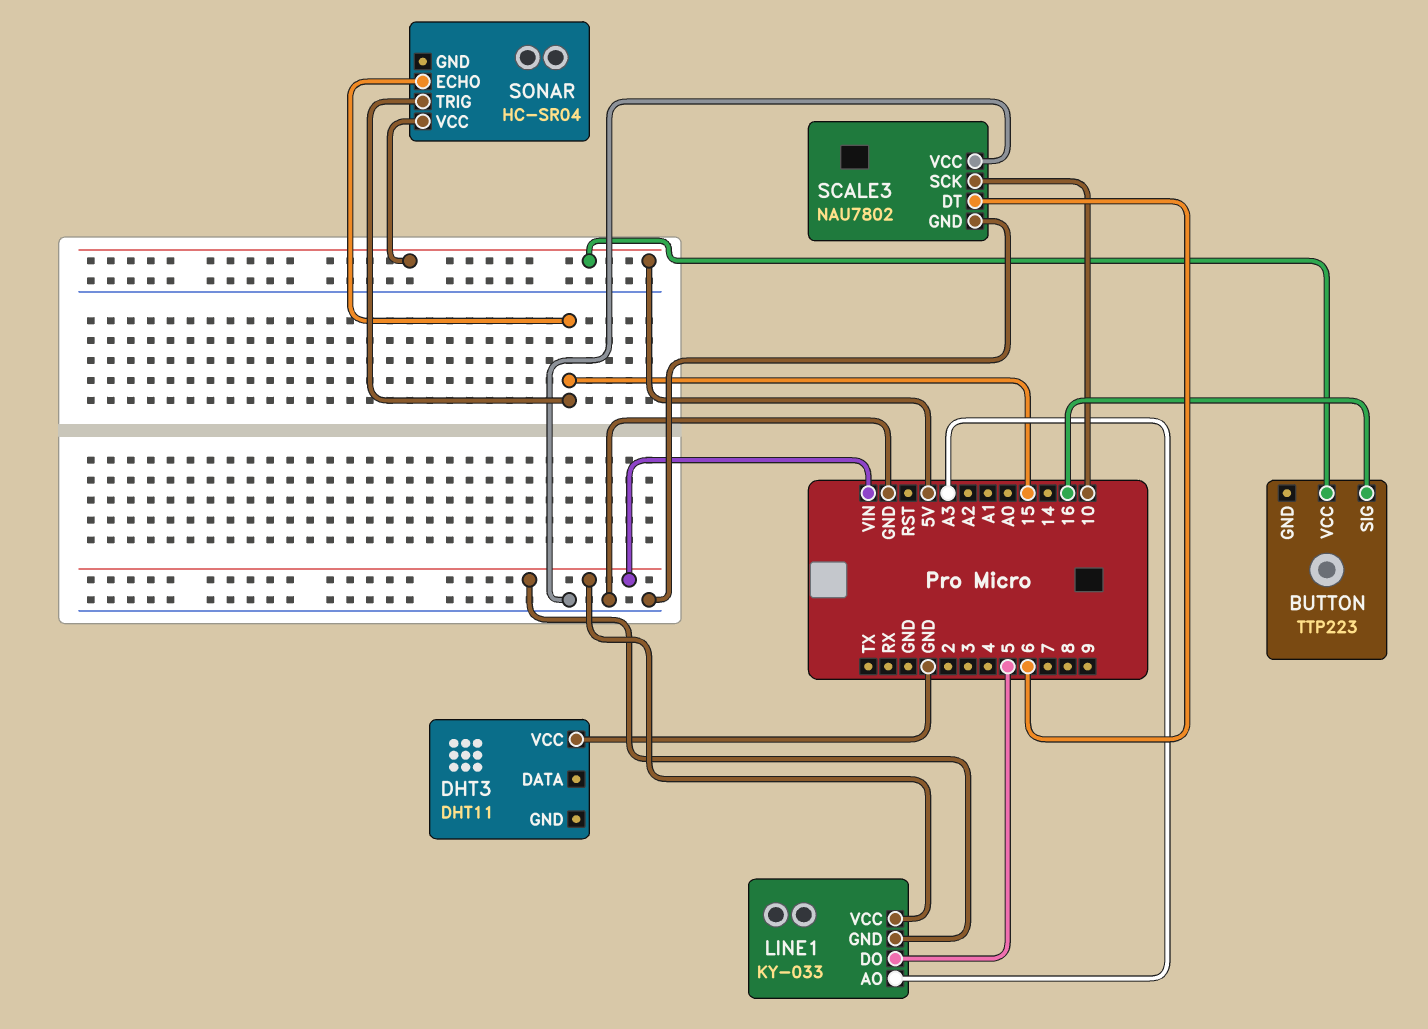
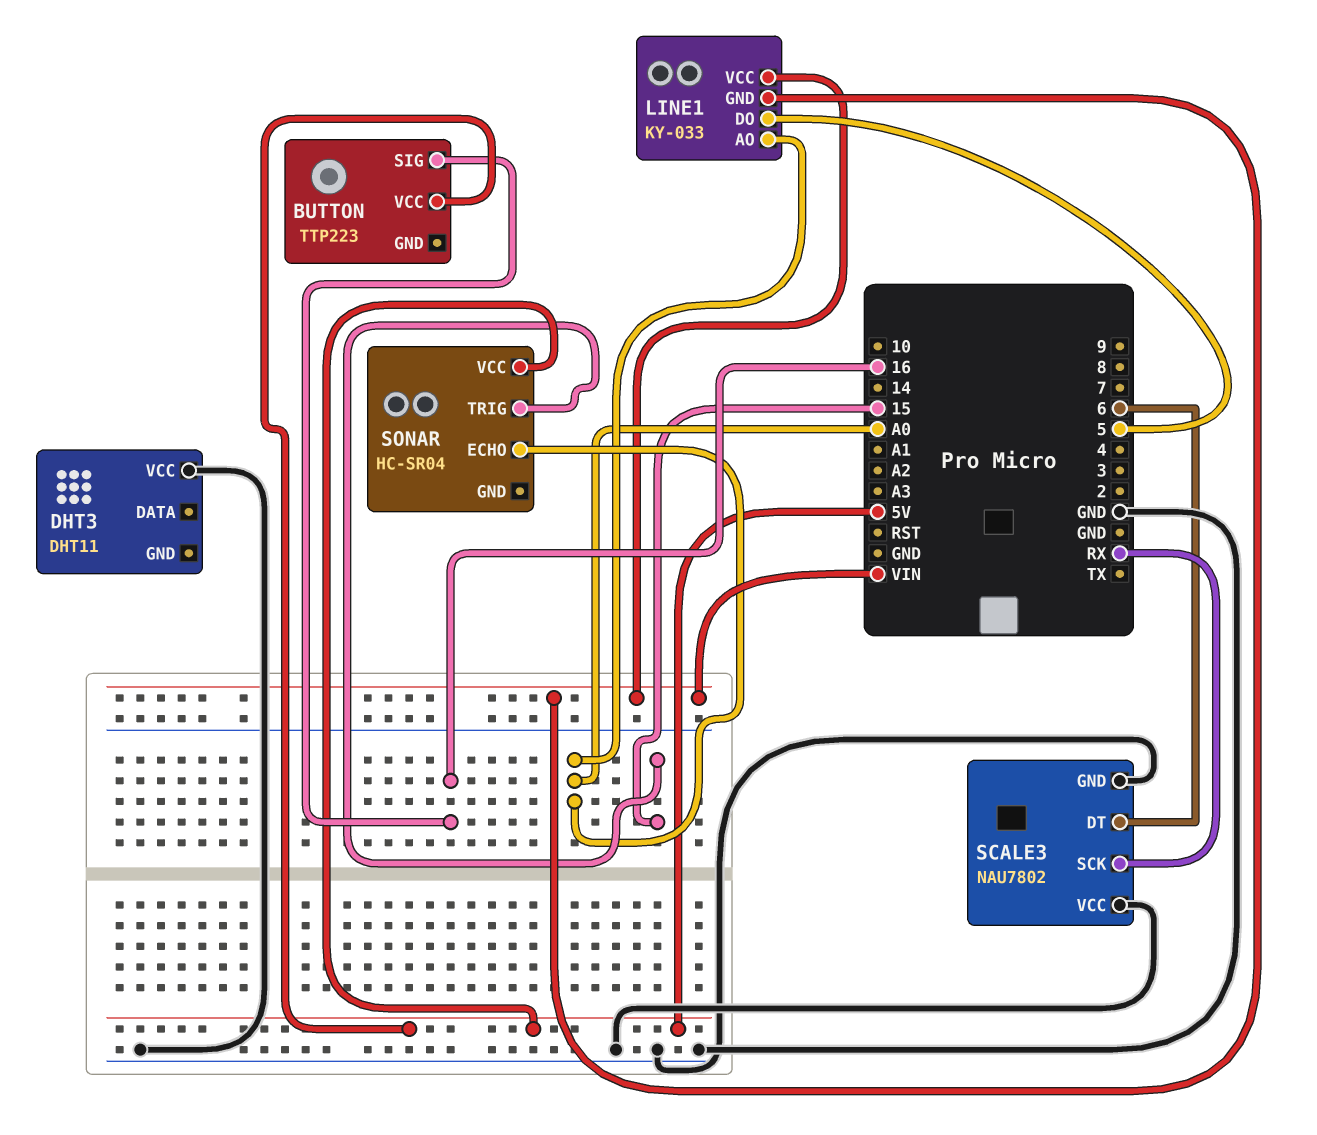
LINE1 pin AO: A3 -> A0
SCALE3 pin SCK: 10 -> RX
SONAR pin ECHO: 15 -> A0

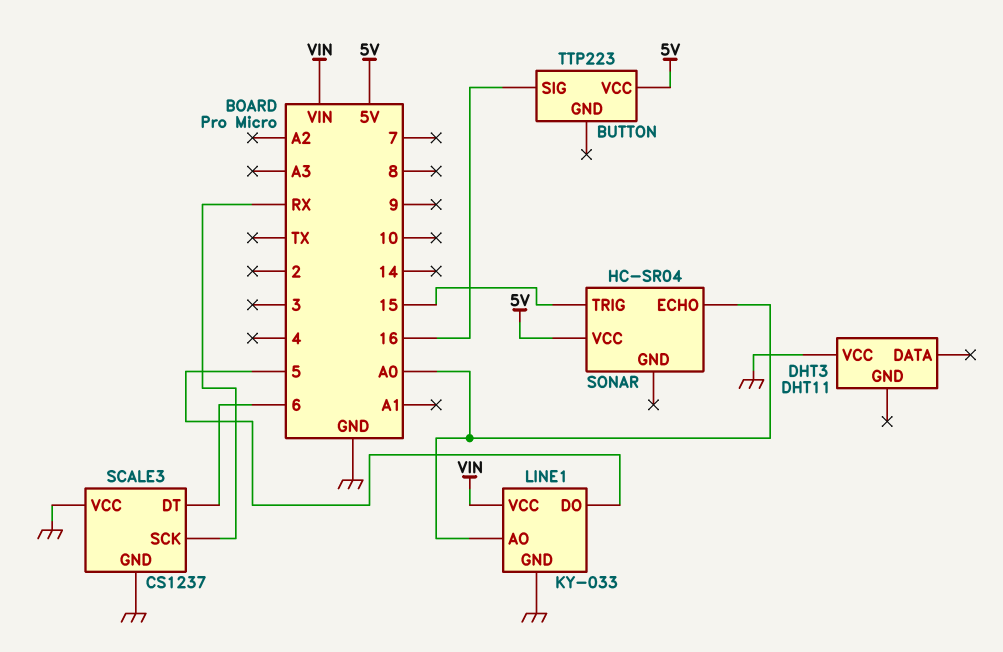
LINE1 pin GND: VIN -> GND
SCALE3: NAU7802 -> CS1237

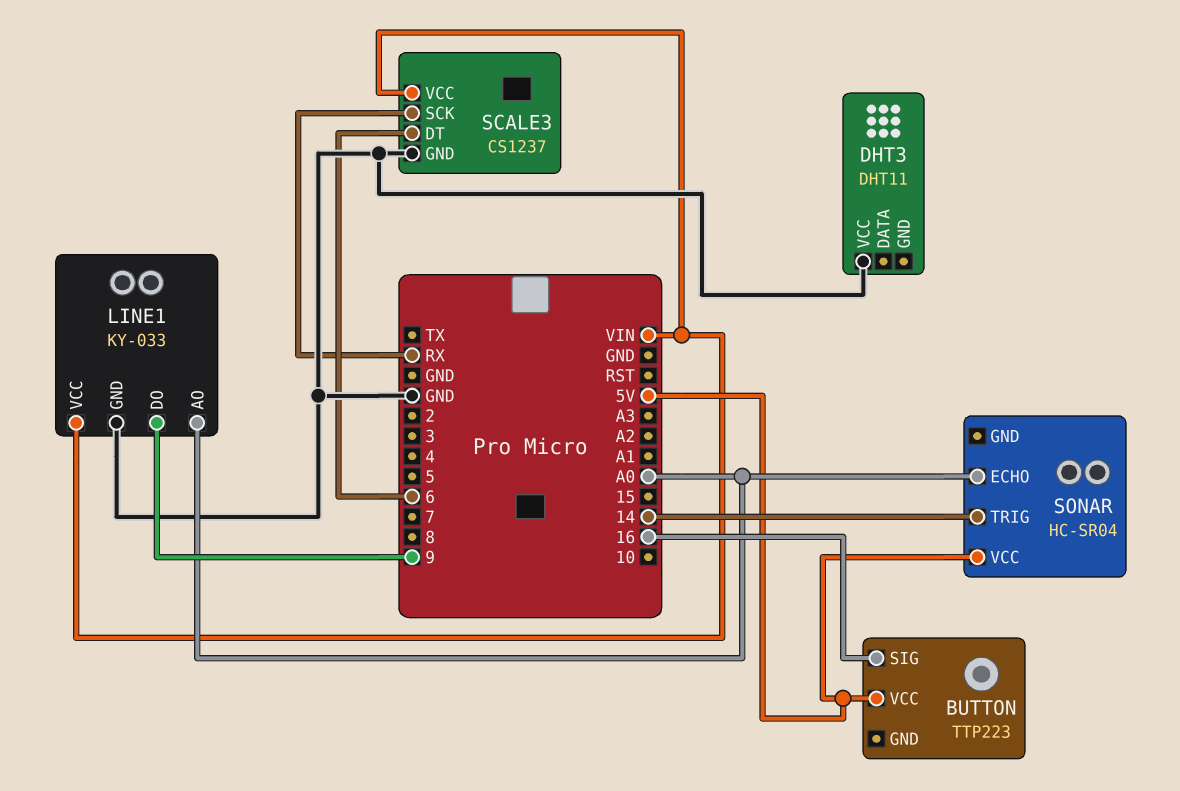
LINE1 pin DO: 5 -> 9
SCALE3 pin VCC: GND -> VIN
SONAR pin TRIG: 15 -> 14

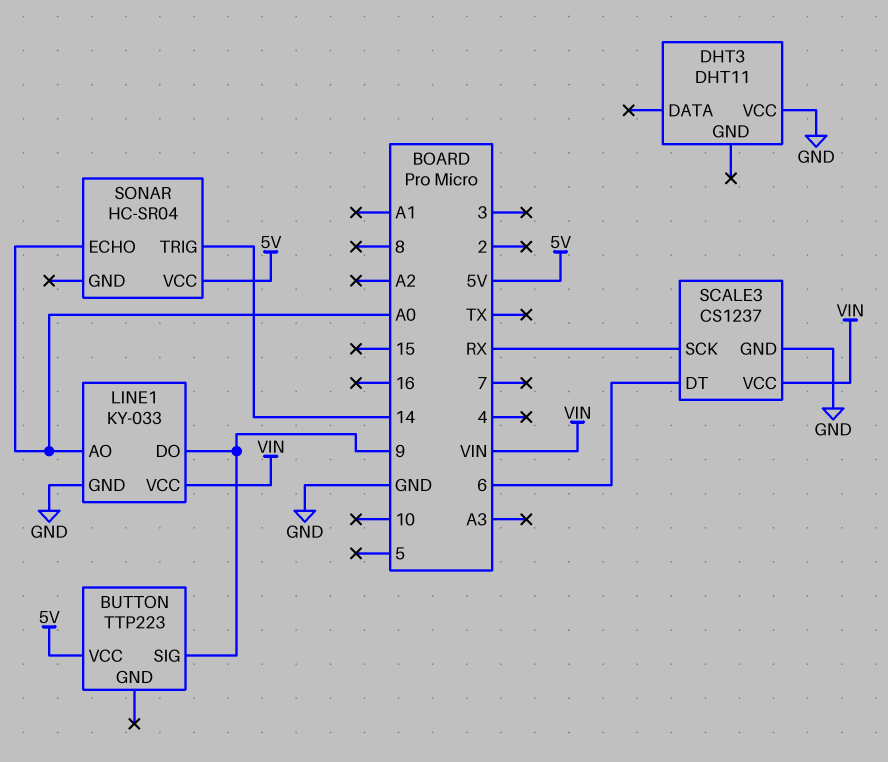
BUTTON pin SIG: 16 -> 9

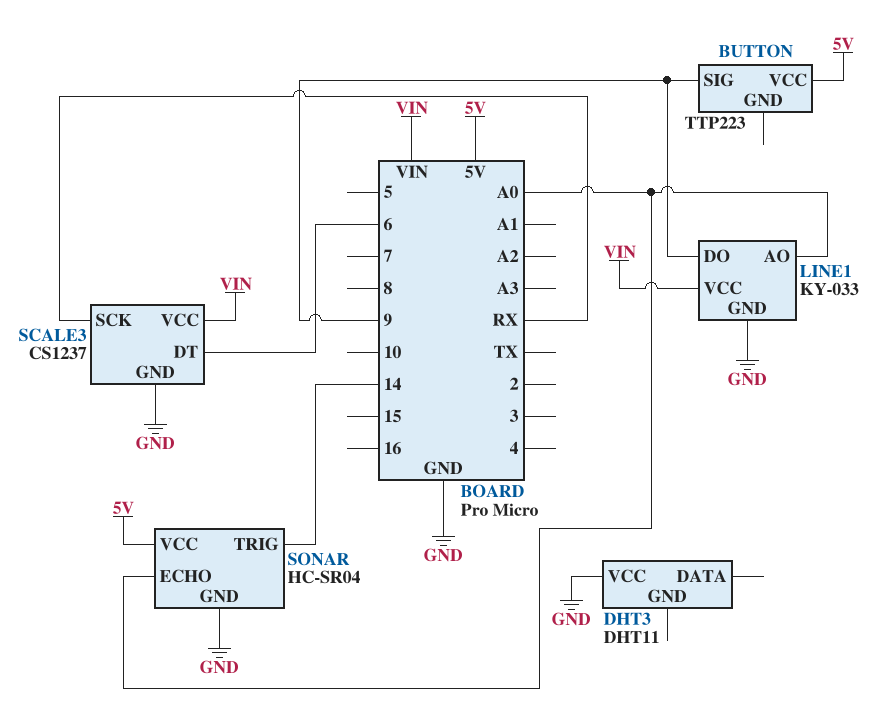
SONAR pin GND: none -> GND

